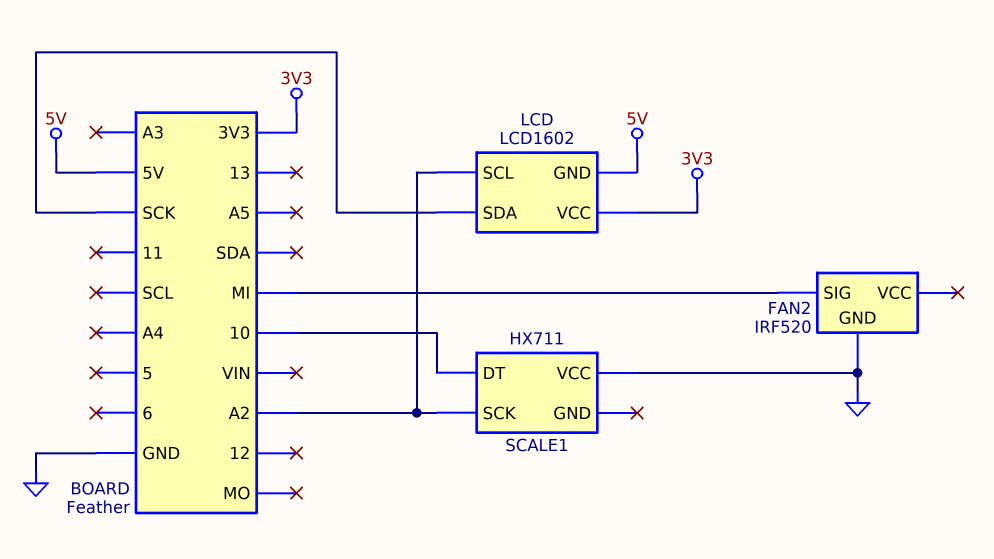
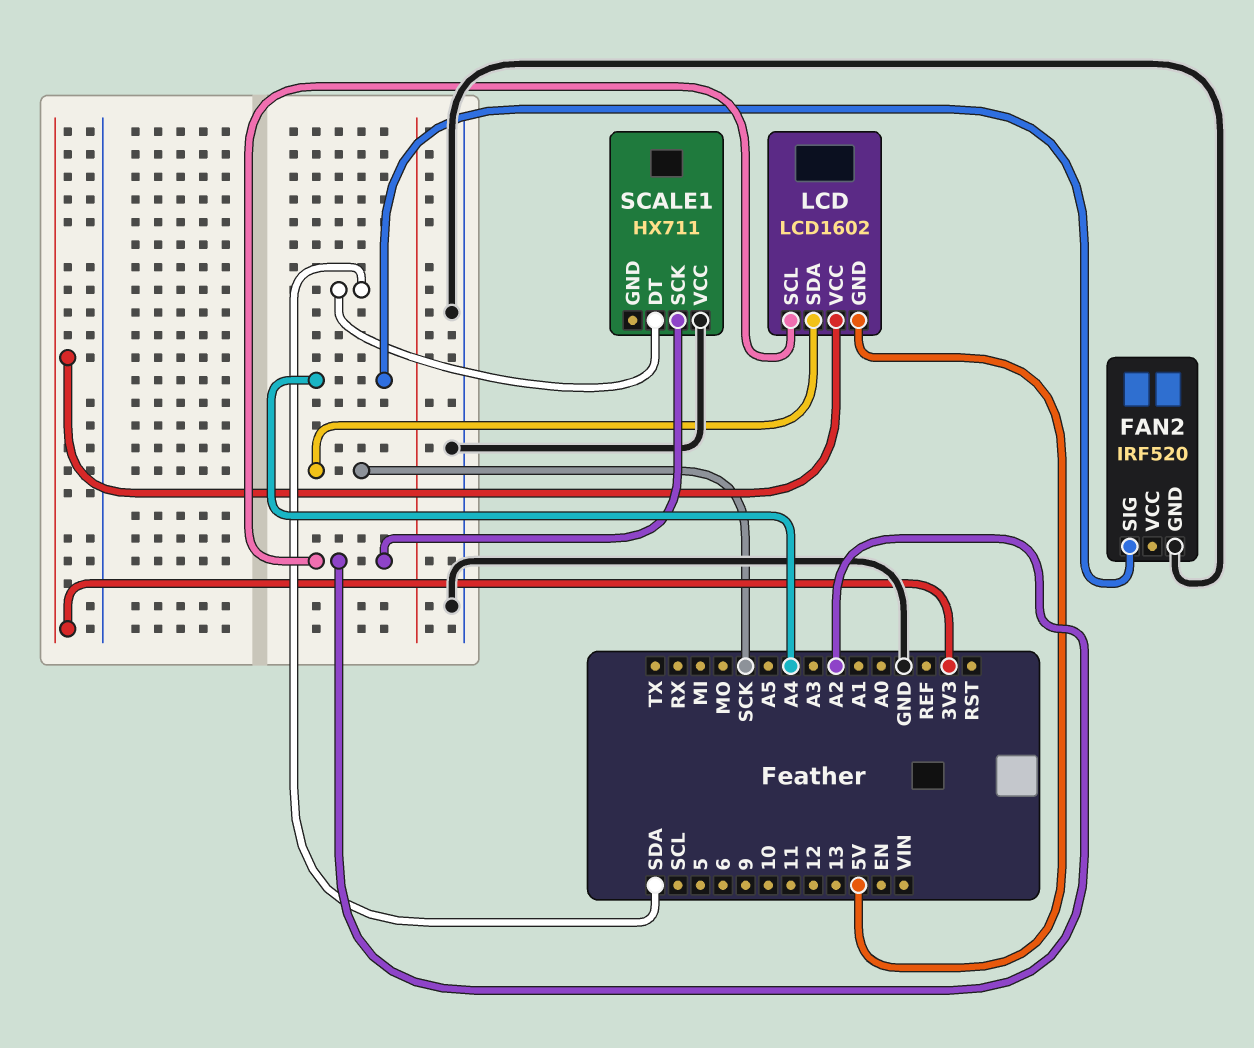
FAN2 pin SIG: MI -> A4
SCALE1 pin DT: 10 -> SDA

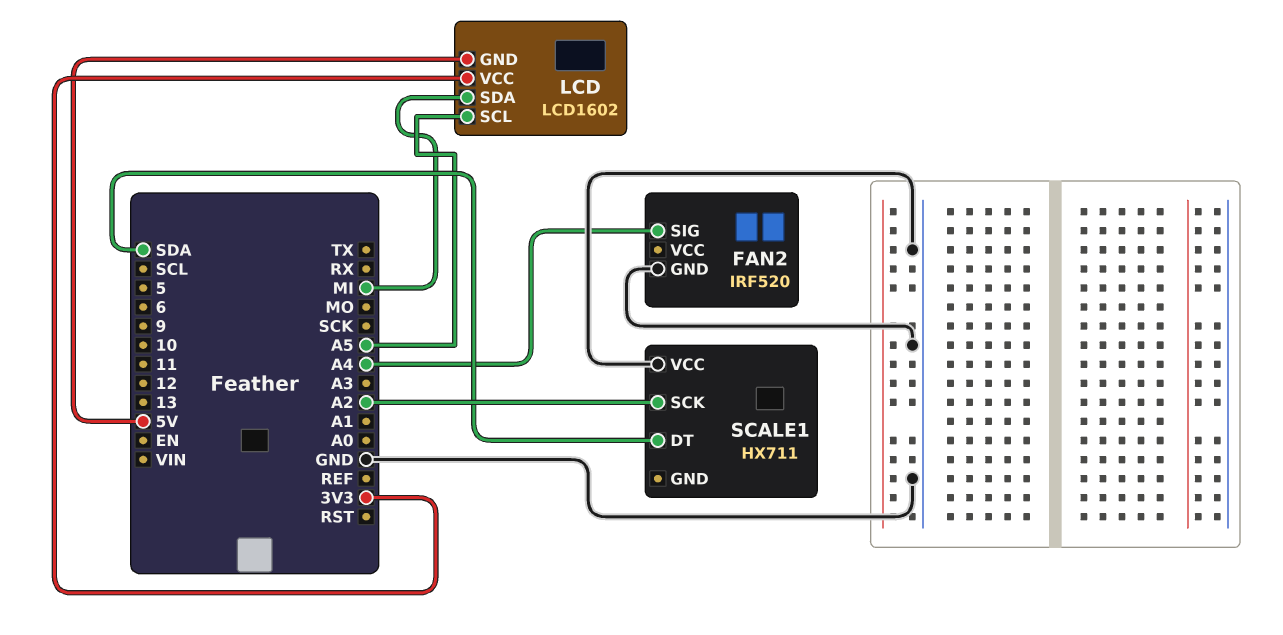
LCD pin SCL: A2 -> A5
LCD pin SDA: SCK -> MI

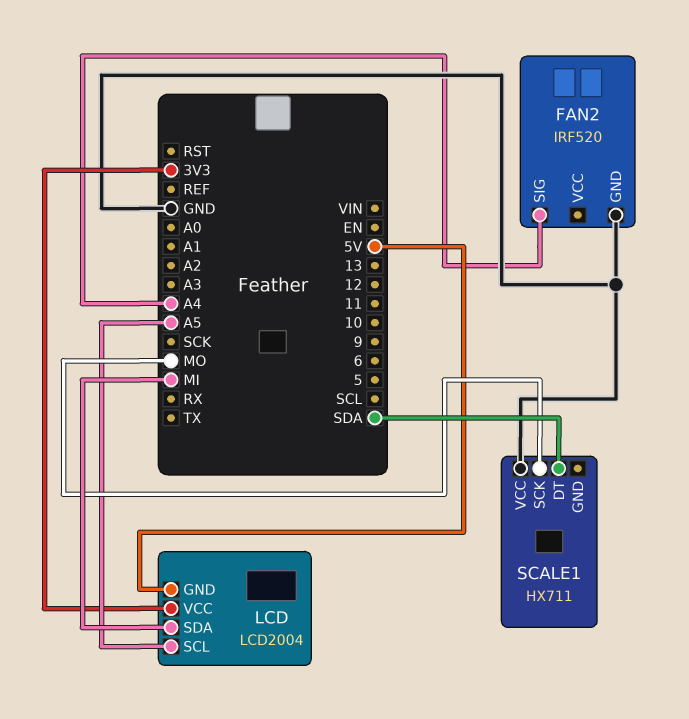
LCD: LCD1602 -> LCD2004
SCALE1 pin SCK: A2 -> MO

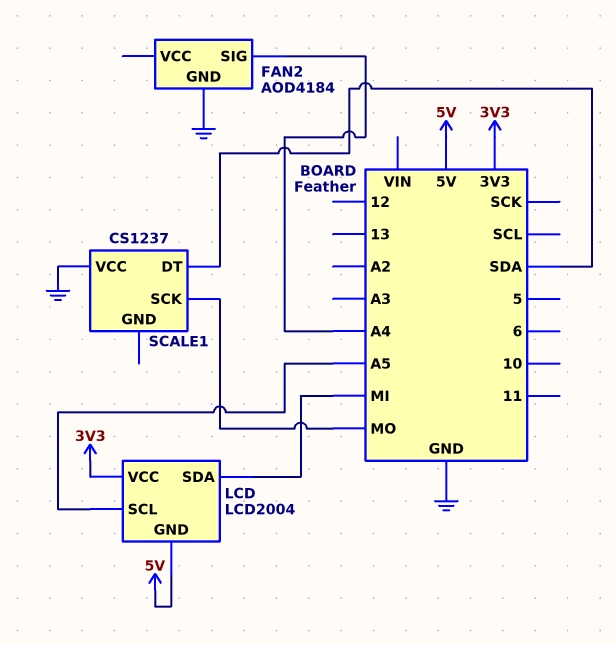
FAN2: IRF520 -> AOD4184
SCALE1: HX711 -> CS1237

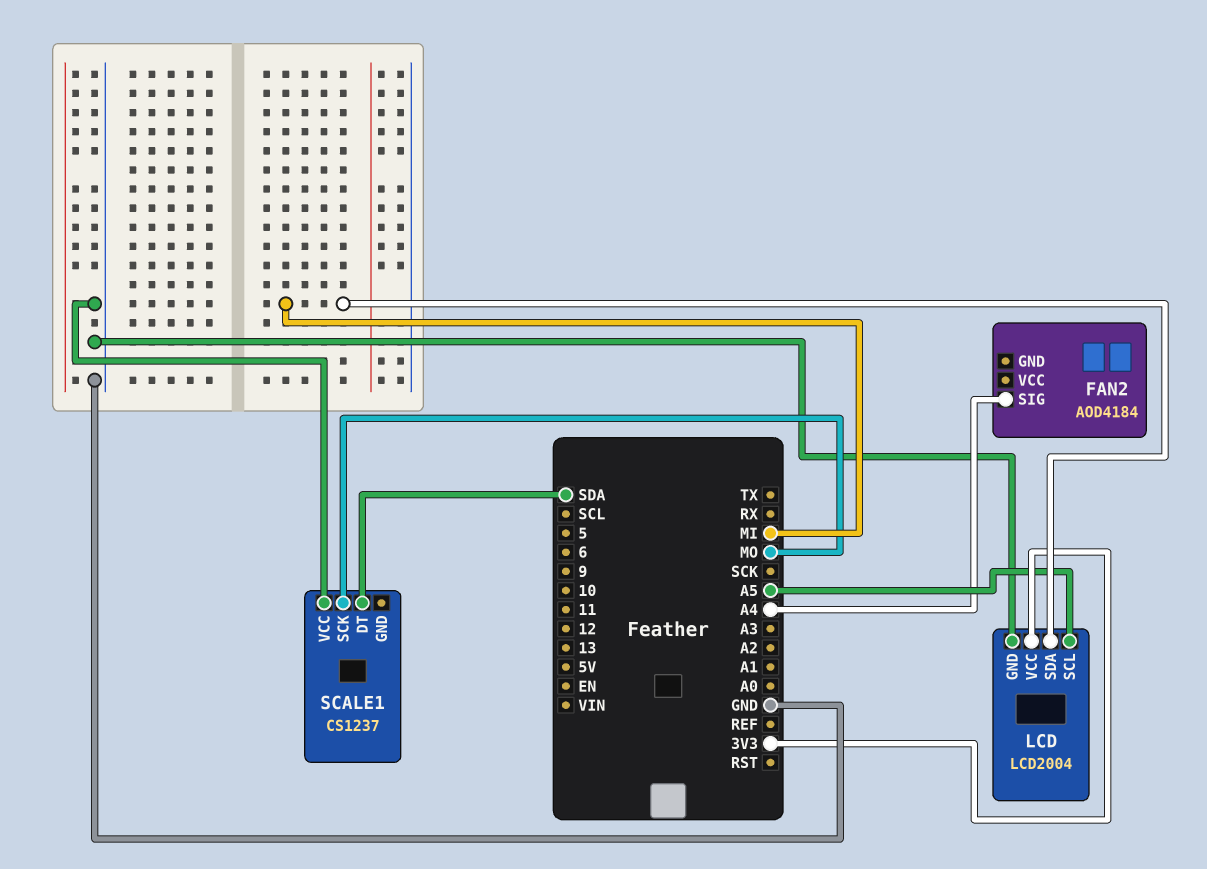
FAN2 pin GND: GND -> none
LCD pin GND: 5V -> GND

